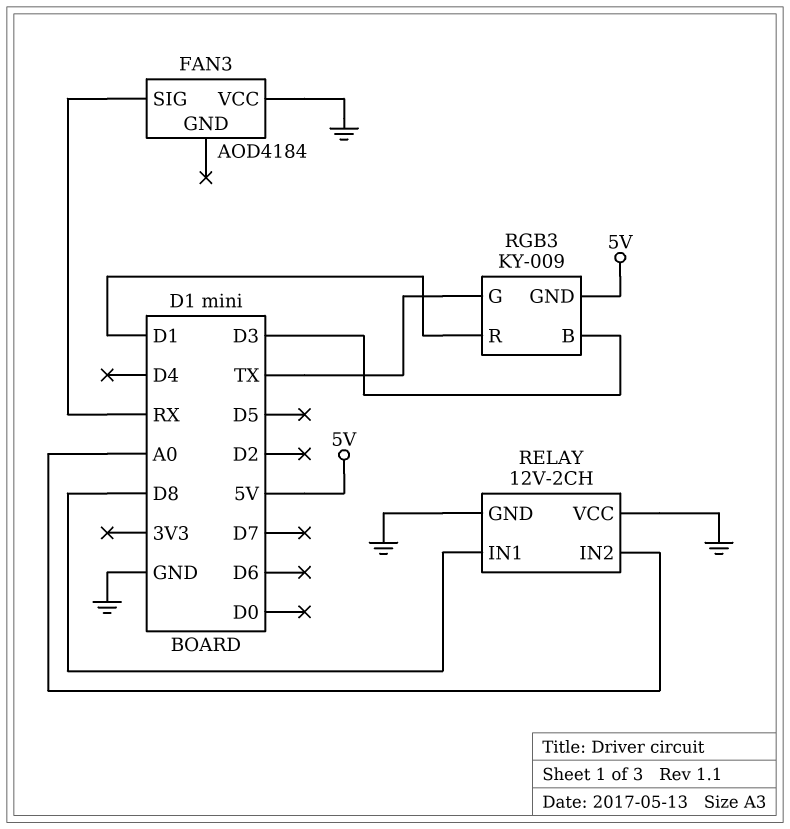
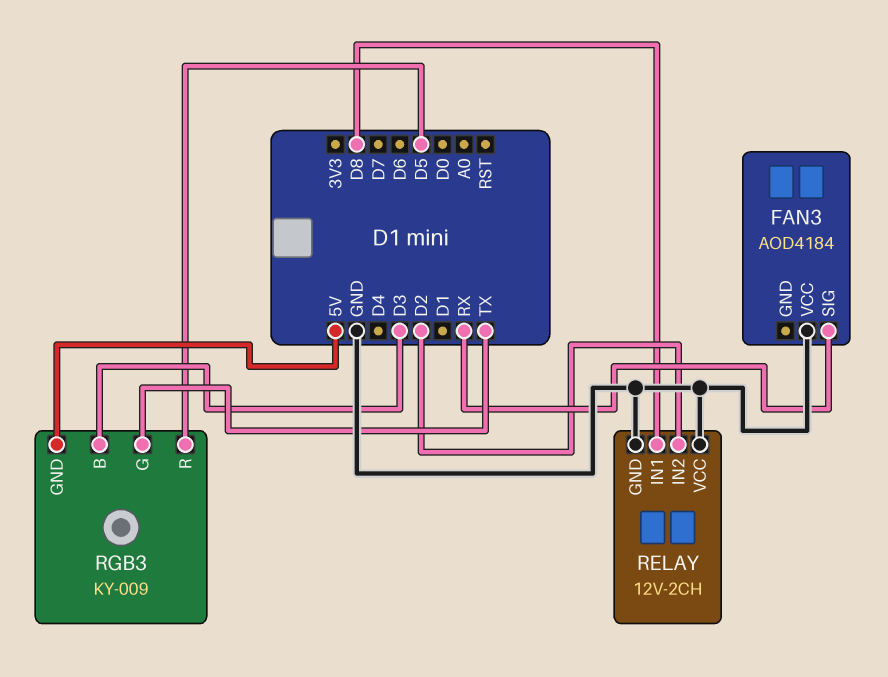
RELAY pin IN2: A0 -> D2
RGB3 pin R: D1 -> D5

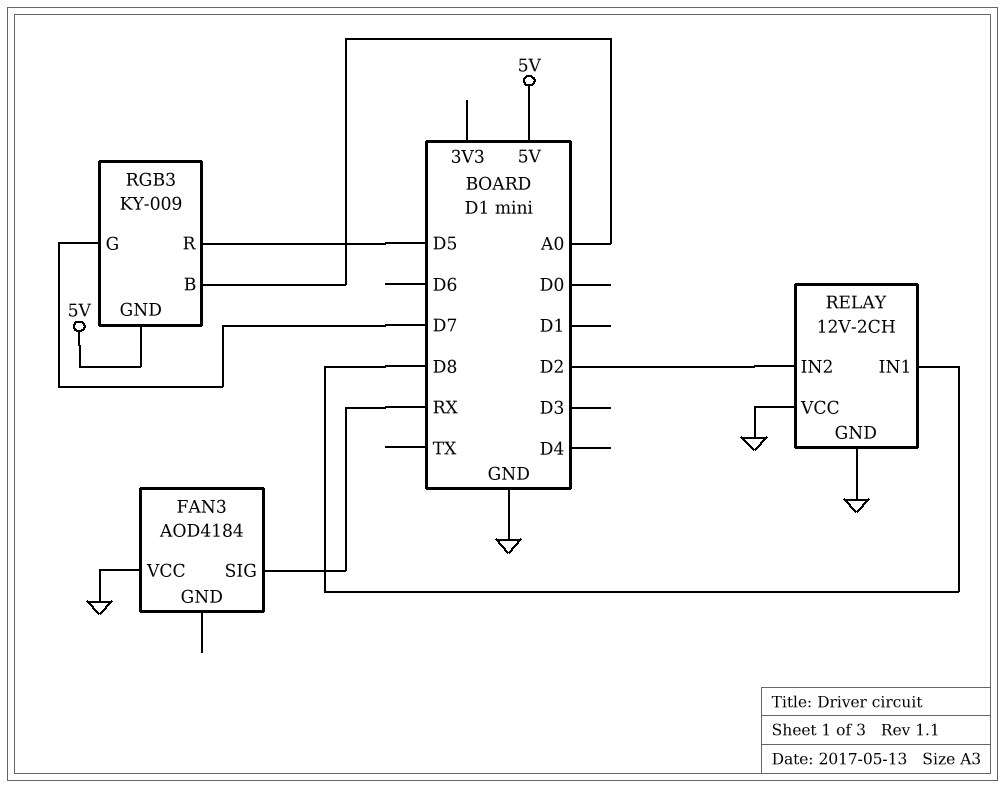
RGB3 pin B: D3 -> A0
RGB3 pin G: TX -> D7

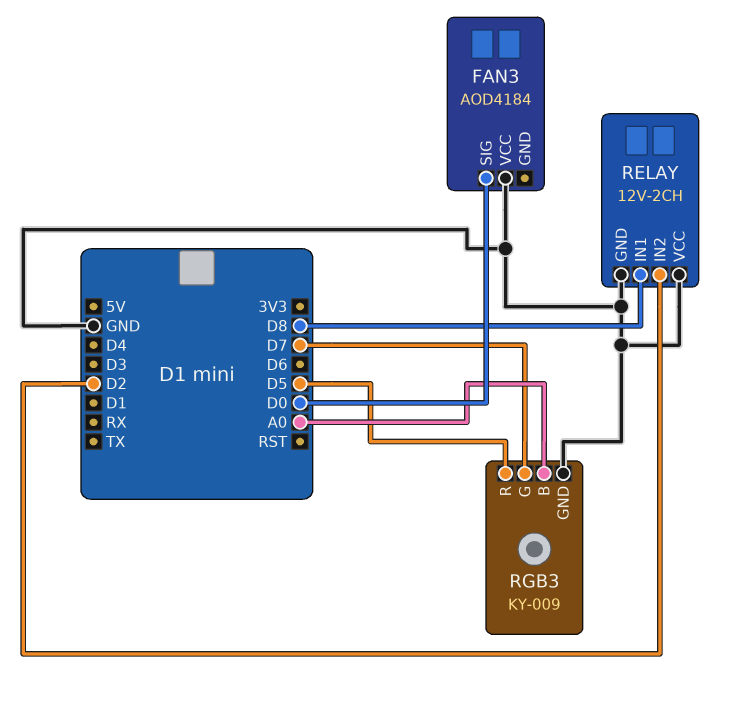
FAN3 pin SIG: RX -> D0
RGB3 pin GND: 5V -> GND

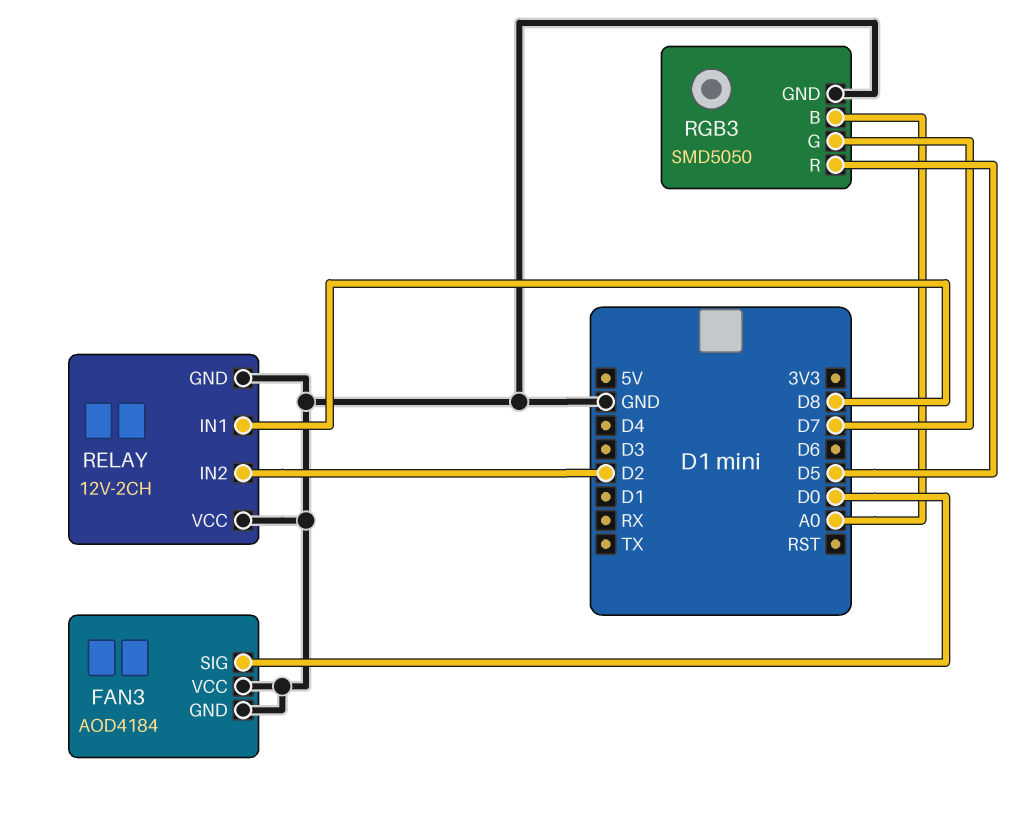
FAN3 pin GND: none -> GND
RGB3: KY-009 -> SMD5050

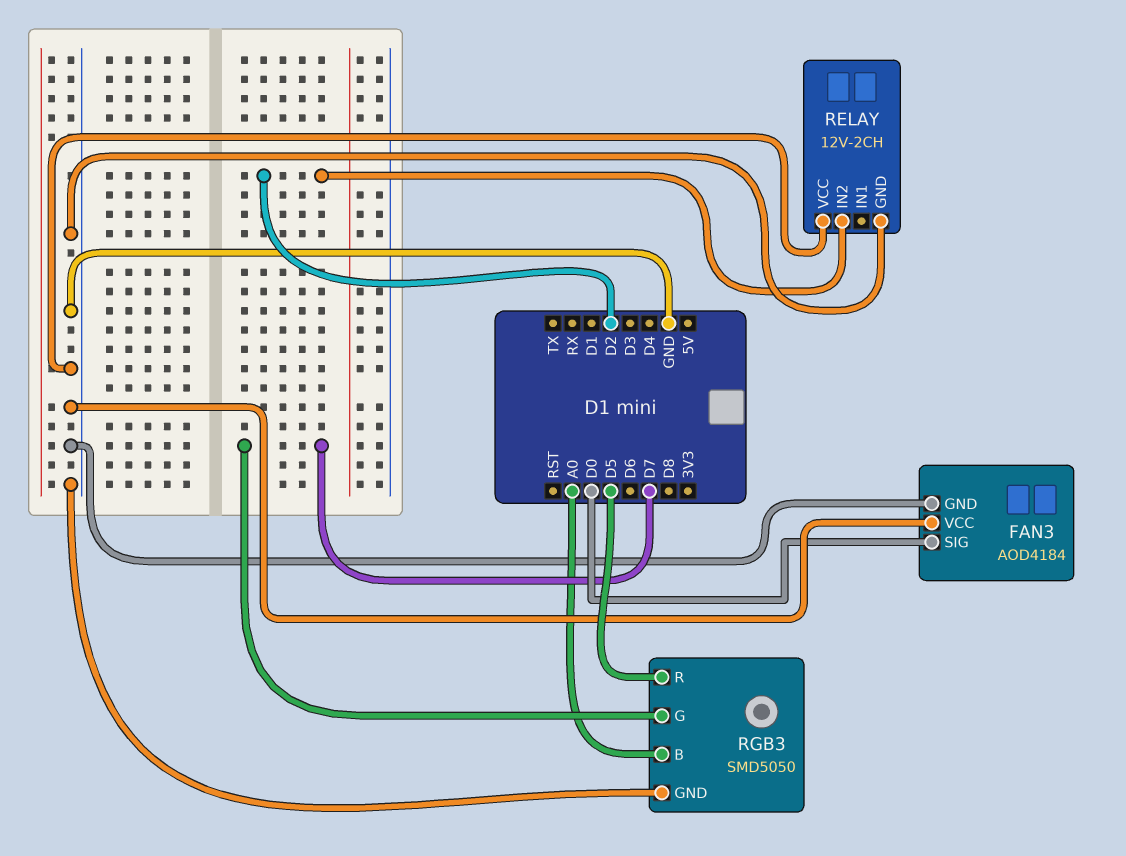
RELAY pin IN1: D8 -> none

